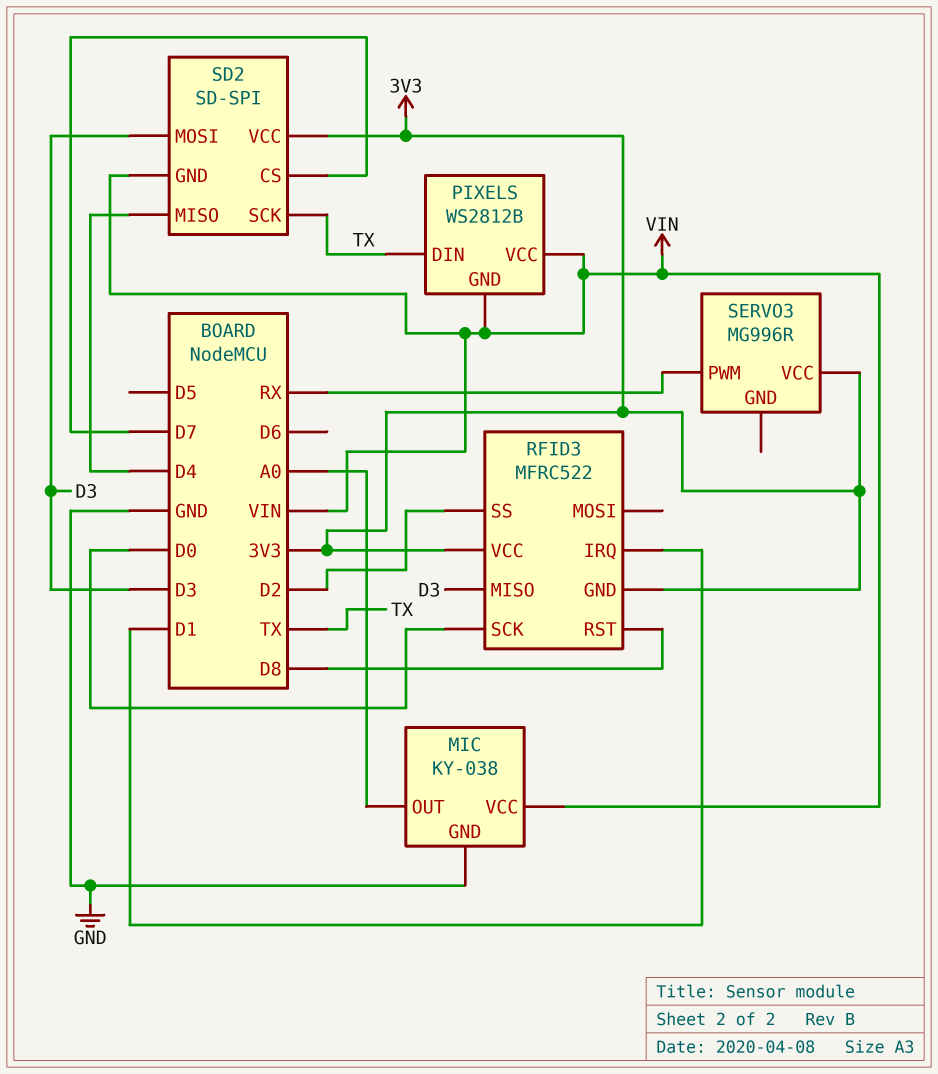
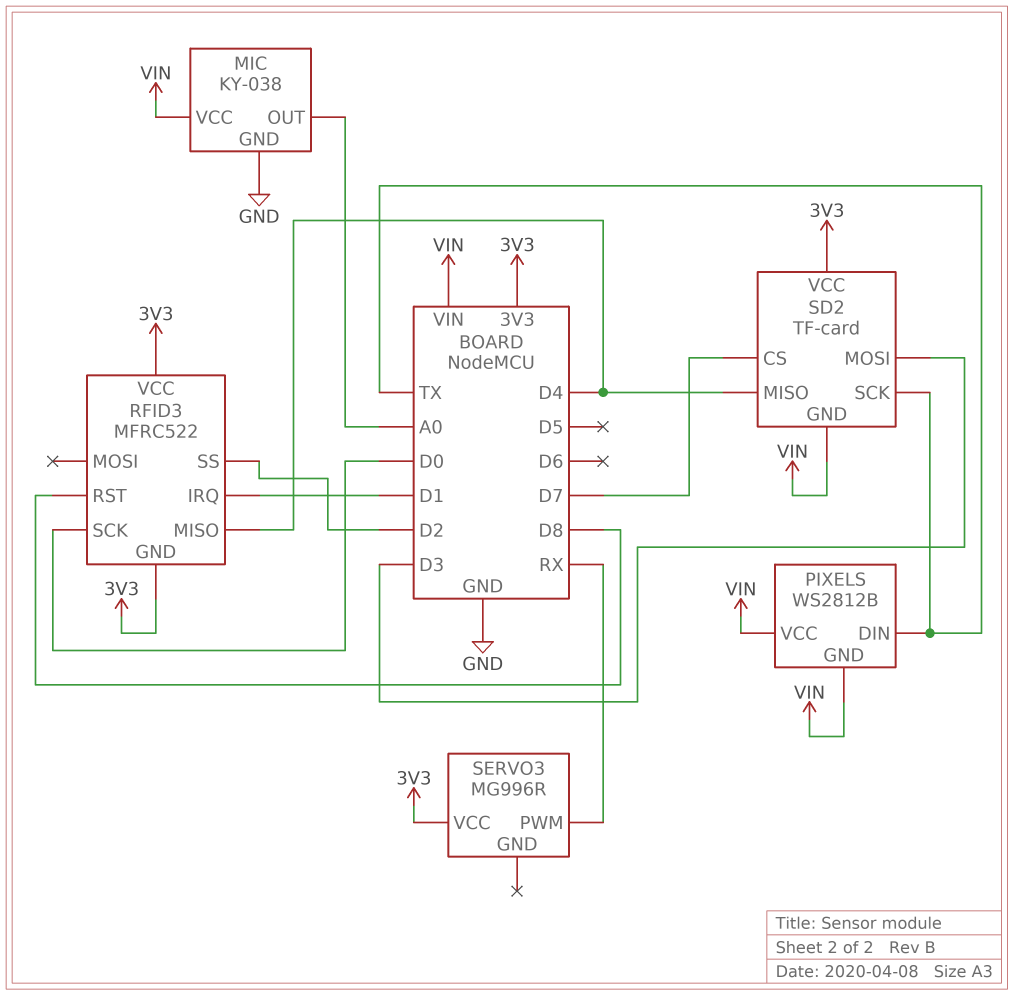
RFID3 pin MISO: D3 -> D4
SD2: SD-SPI -> TF-card

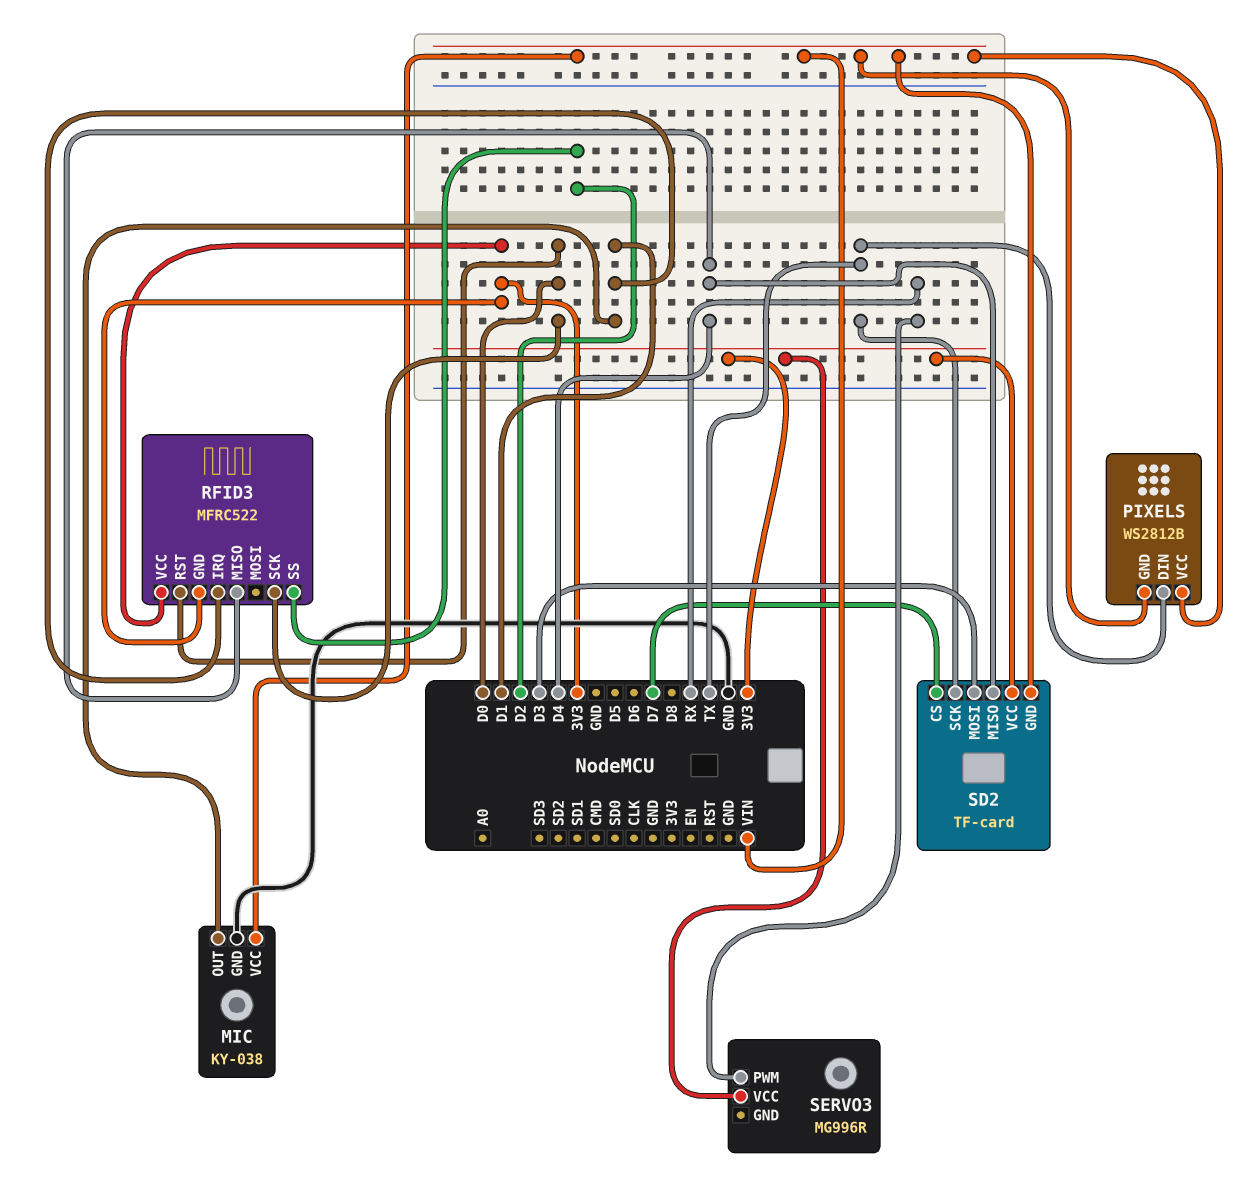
MIC pin OUT: A0 -> D1
RFID3 pin RST: D8 -> D0

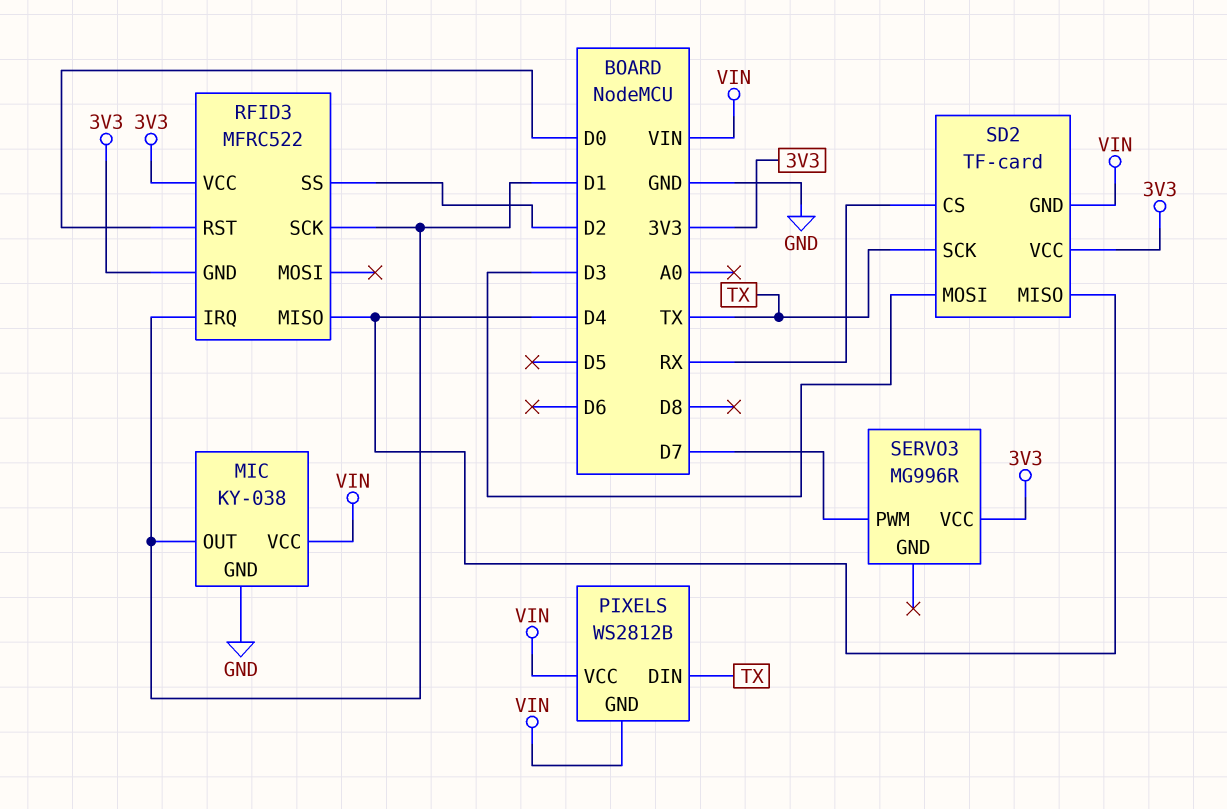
RFID3 pin SCK: D0 -> D1
SD2 pin CS: D7 -> RX
SERVO3 pin PWM: RX -> D7

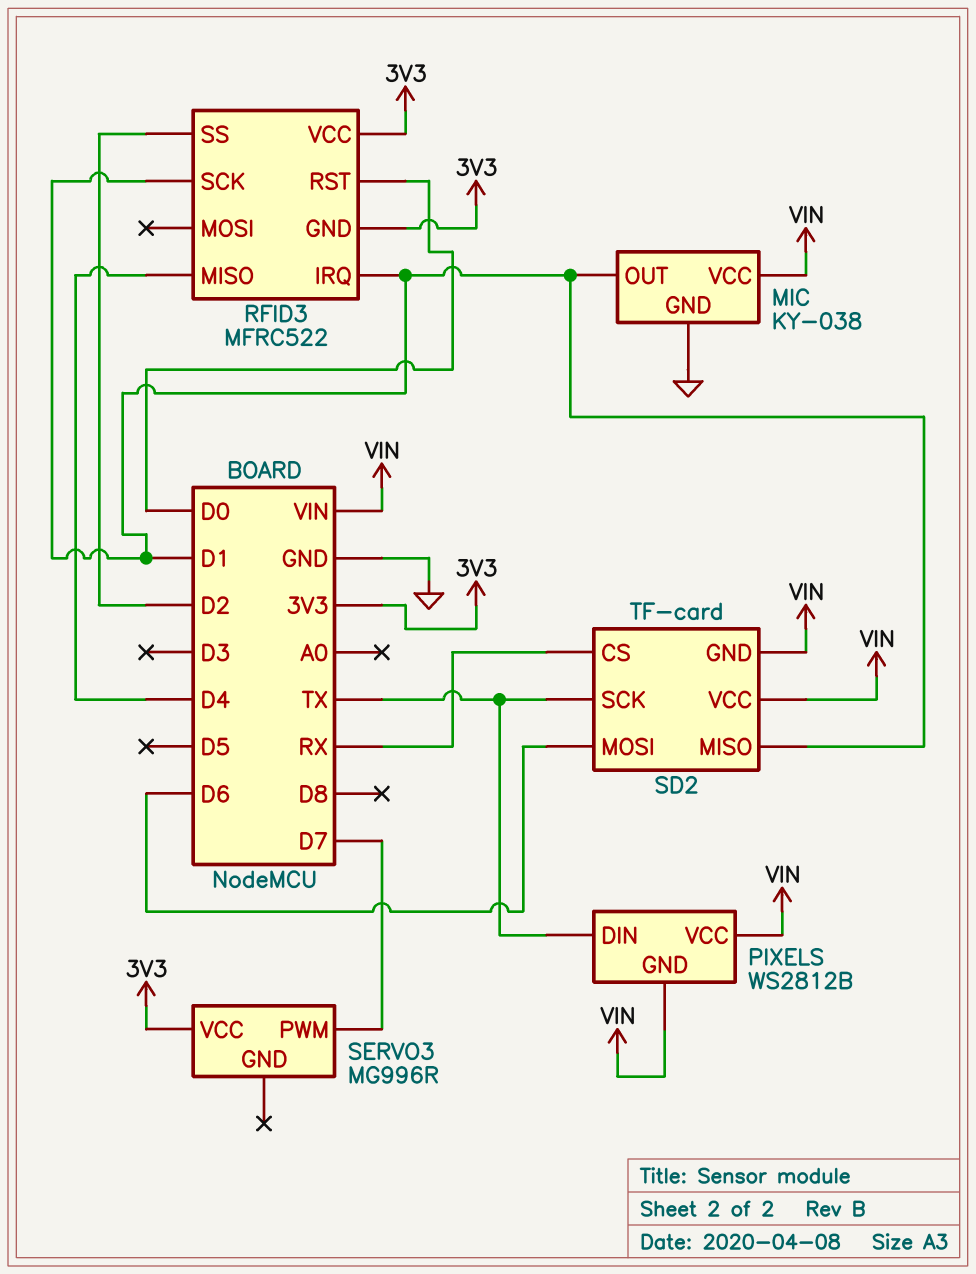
SD2 pin MISO: D4 -> D1
SD2 pin MOSI: D3 -> D6
SD2 pin VCC: 3V3 -> VIN

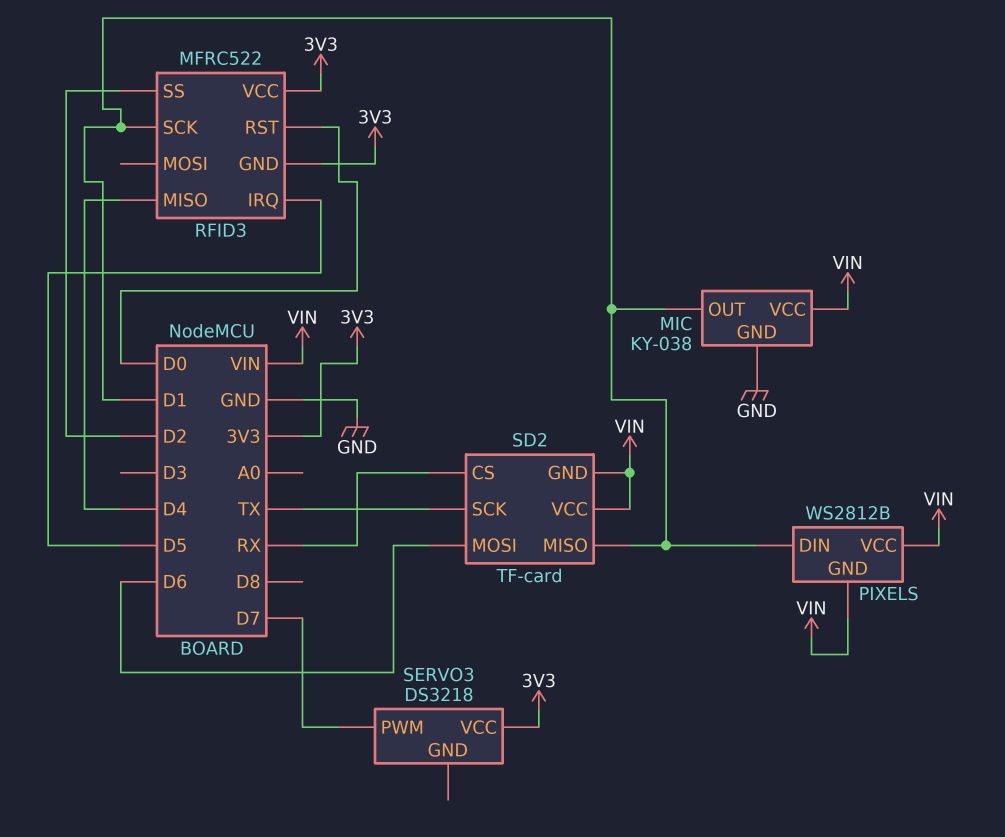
PIXELS pin DIN: TX -> D1
RFID3 pin IRQ: D1 -> D5
SERVO3: MG996R -> DS3218

